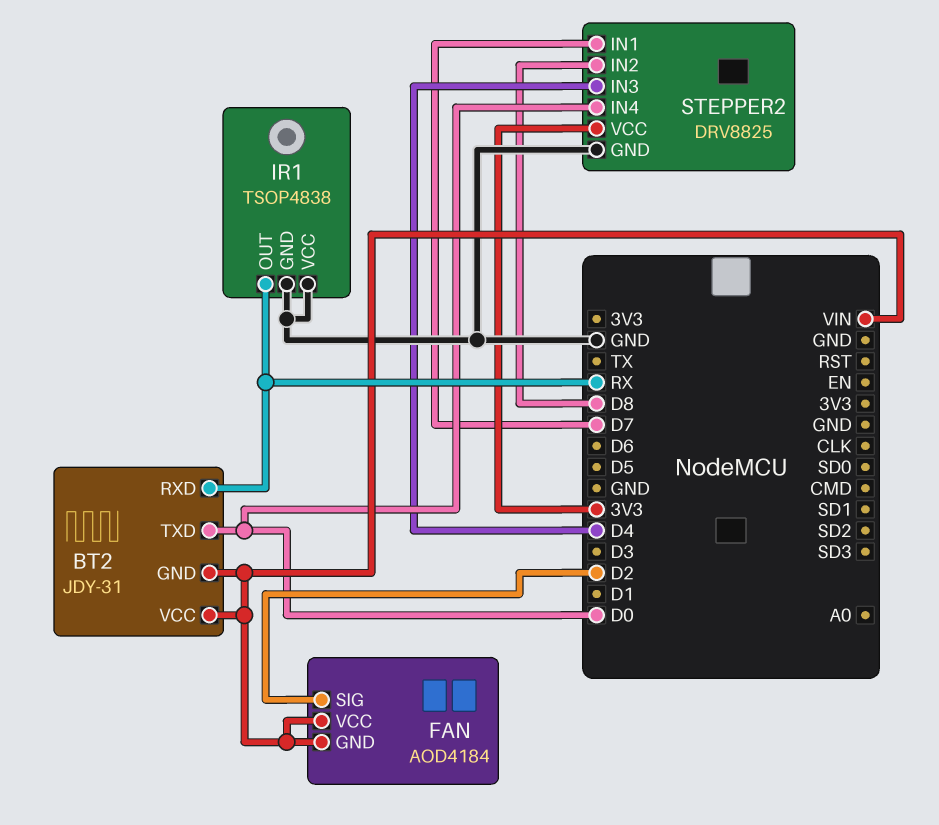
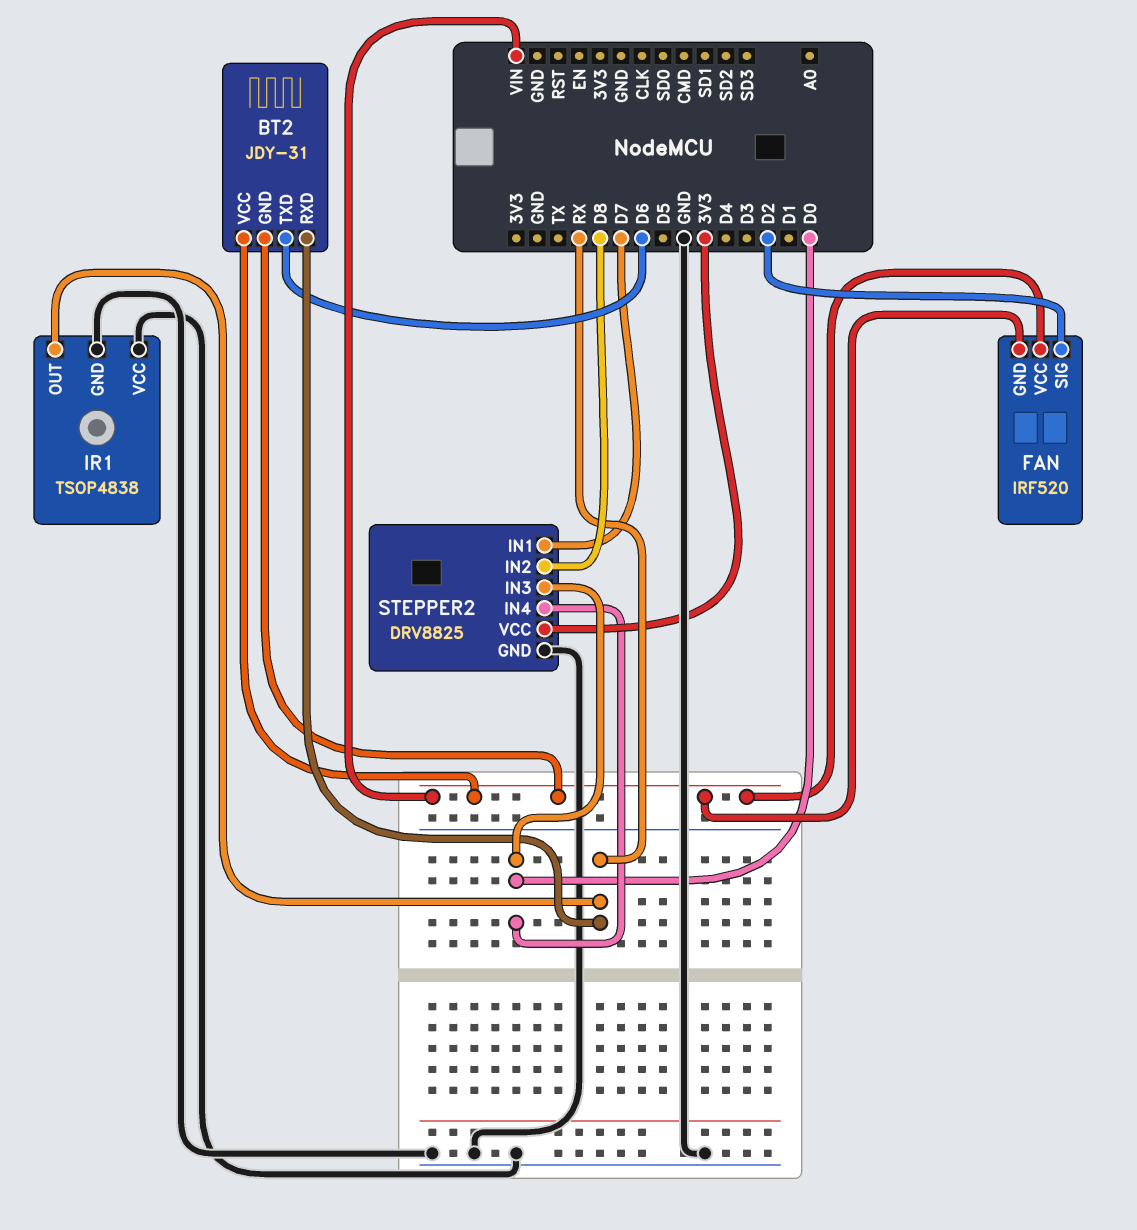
BT2 pin TXD: D0 -> D6
FAN: AOD4184 -> IRF520
STEPPER2 pin IN3: D4 -> D0

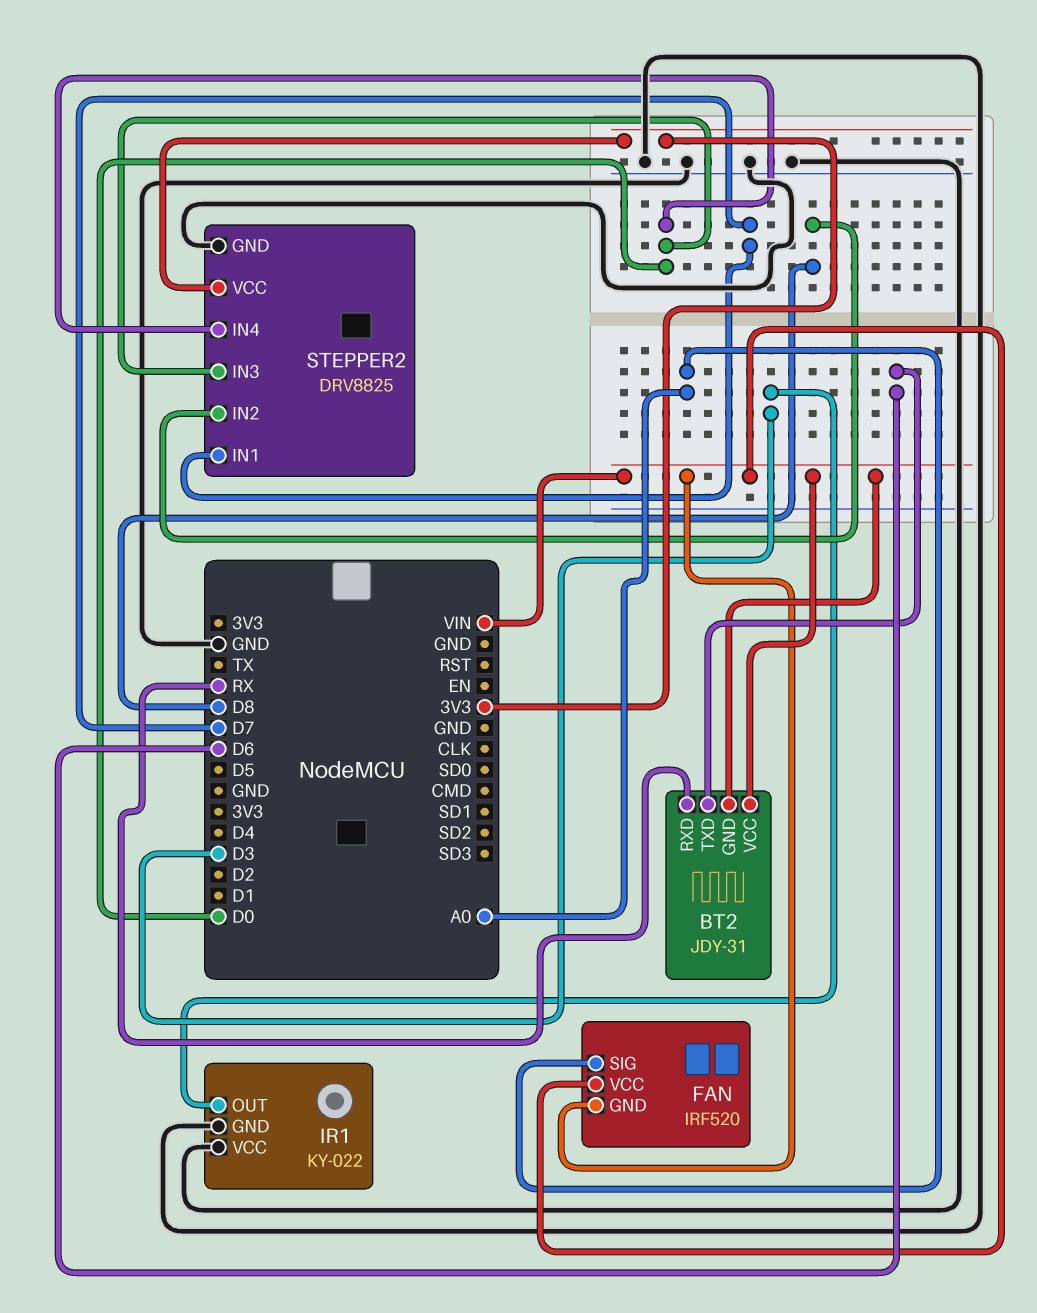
FAN pin SIG: D2 -> A0
IR1: TSOP4838 -> KY-022
IR1 pin OUT: RX -> D3

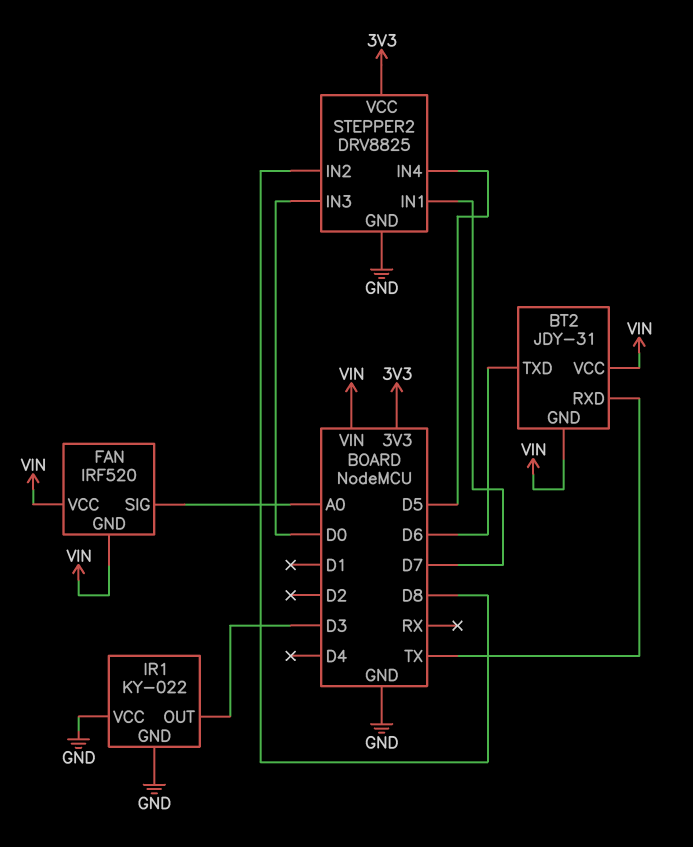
BT2 pin RXD: RX -> TX
STEPPER2 pin IN4: D0 -> D5

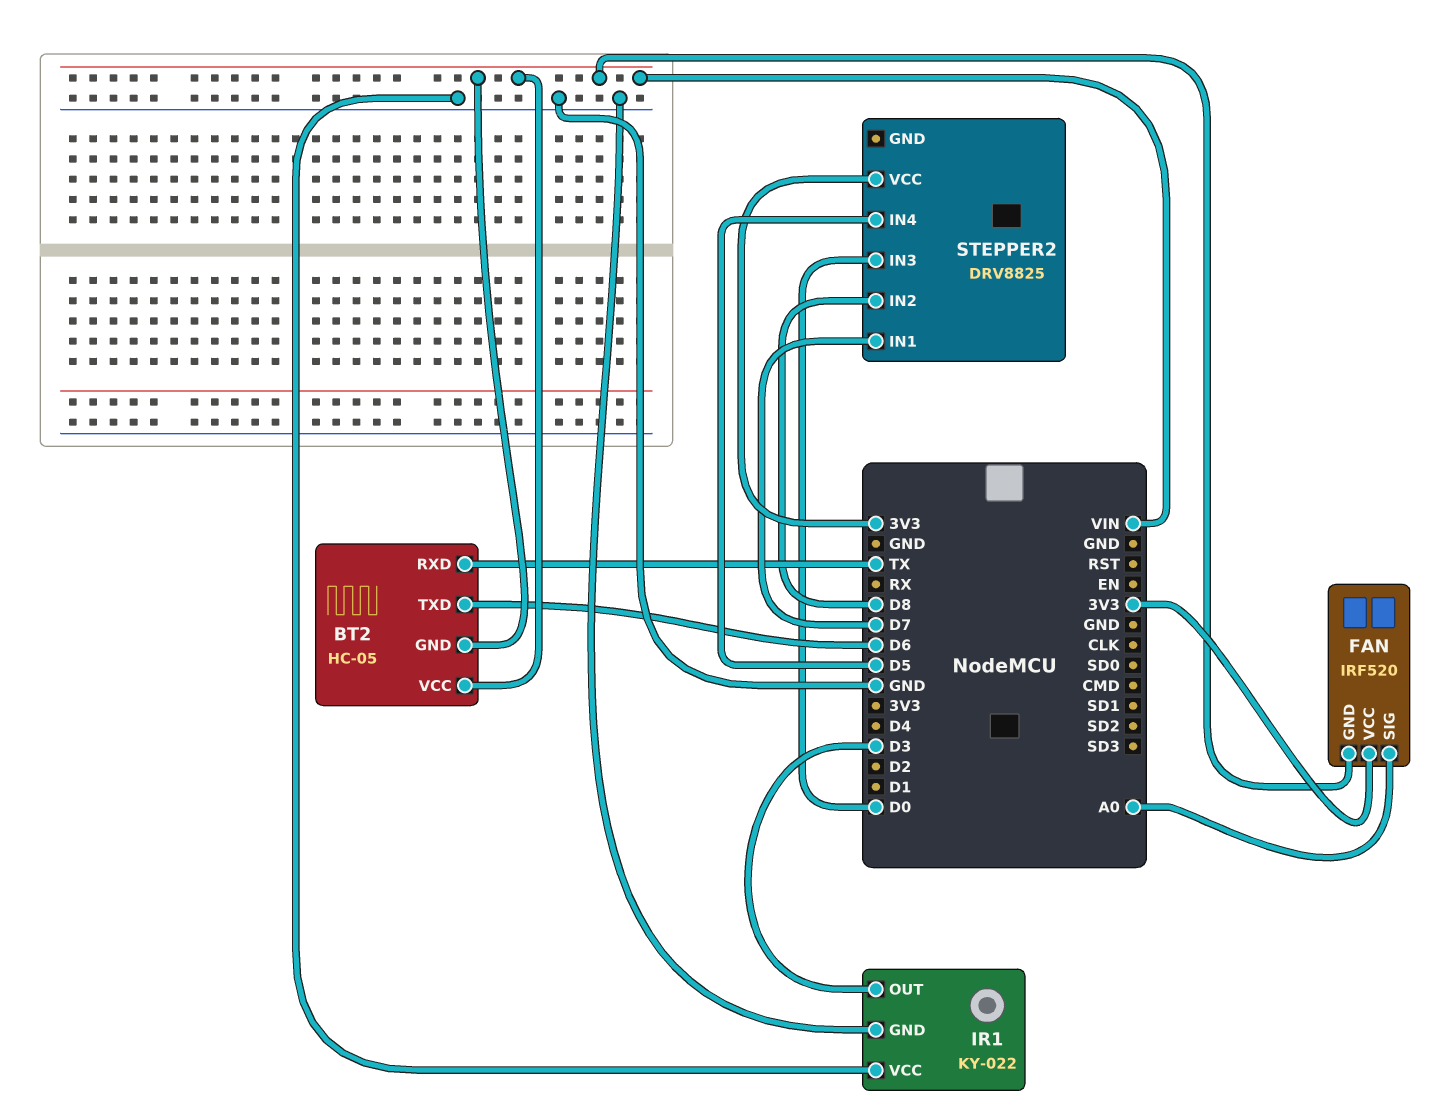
BT2: JDY-31 -> HC-05
FAN pin VCC: VIN -> 3V3
STEPPER2 pin GND: GND -> none

